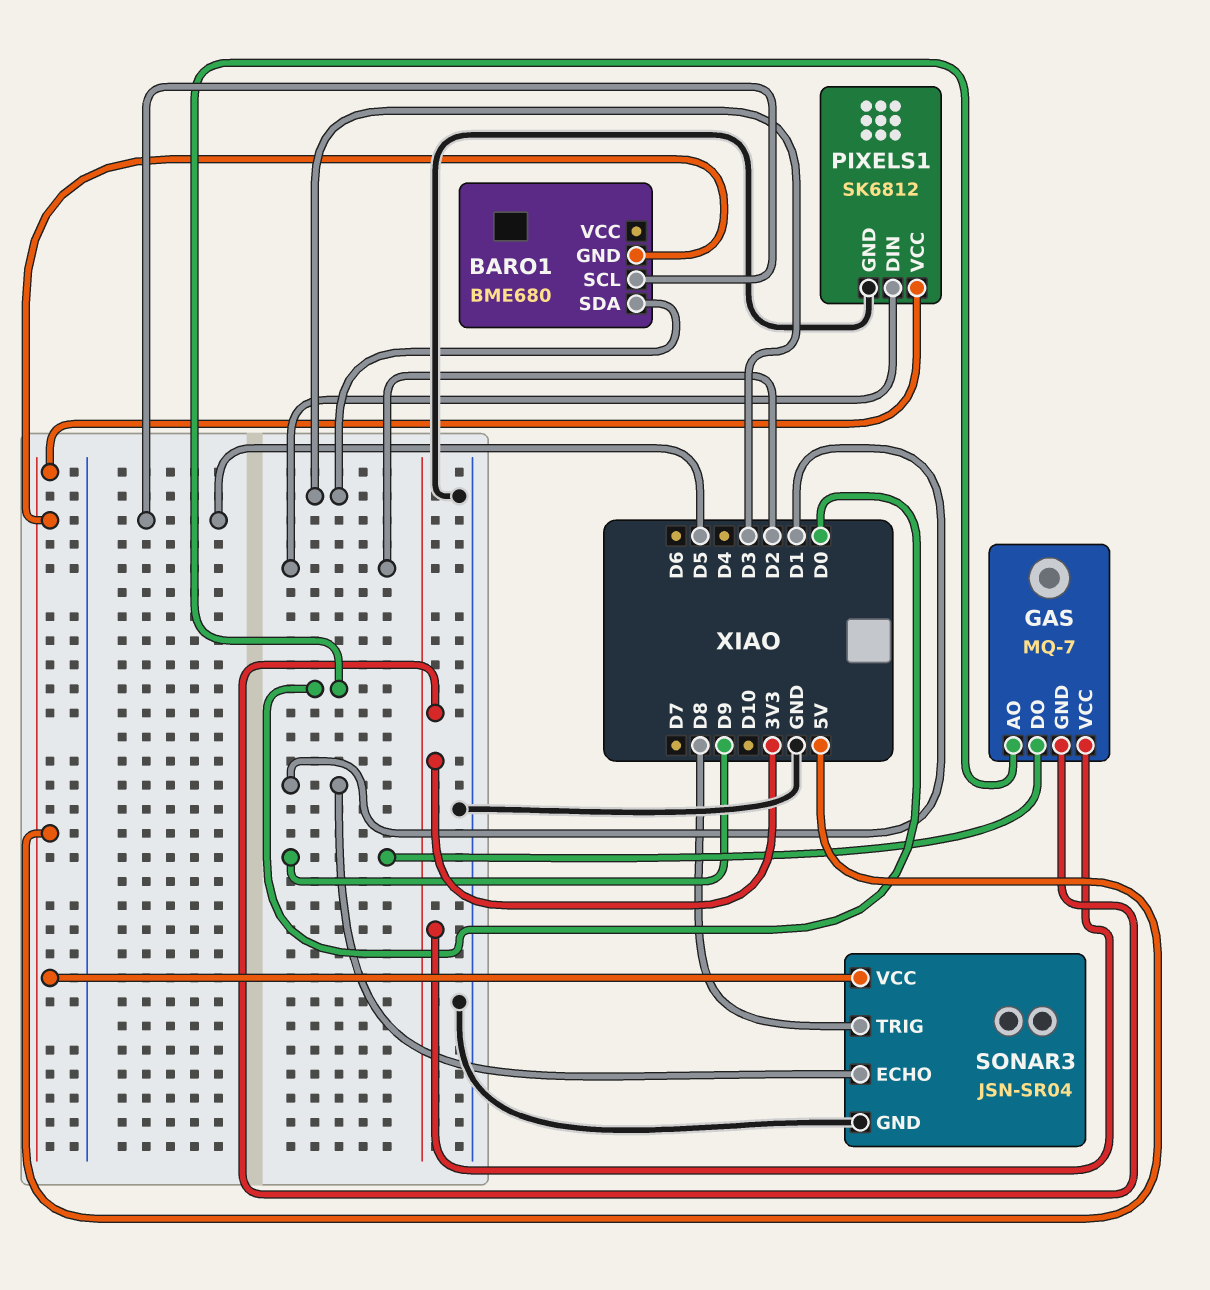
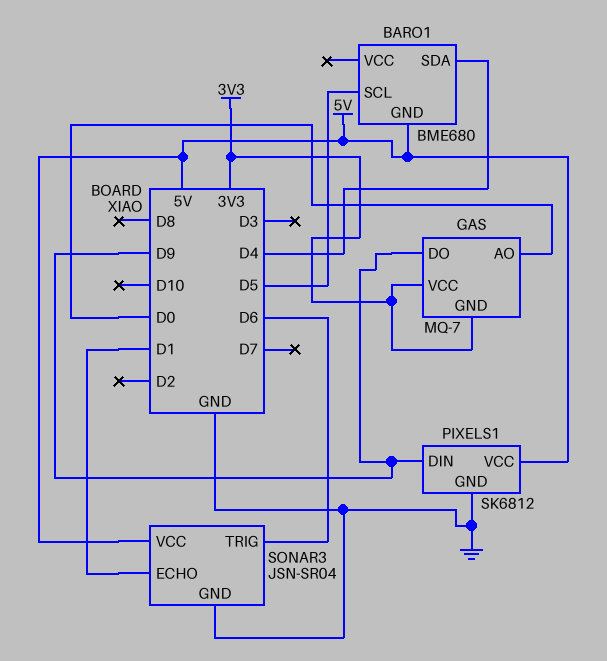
BARO1 pin SDA: D3 -> D4
PIXELS1 pin DIN: D2 -> D9
SONAR3 pin TRIG: D8 -> D6

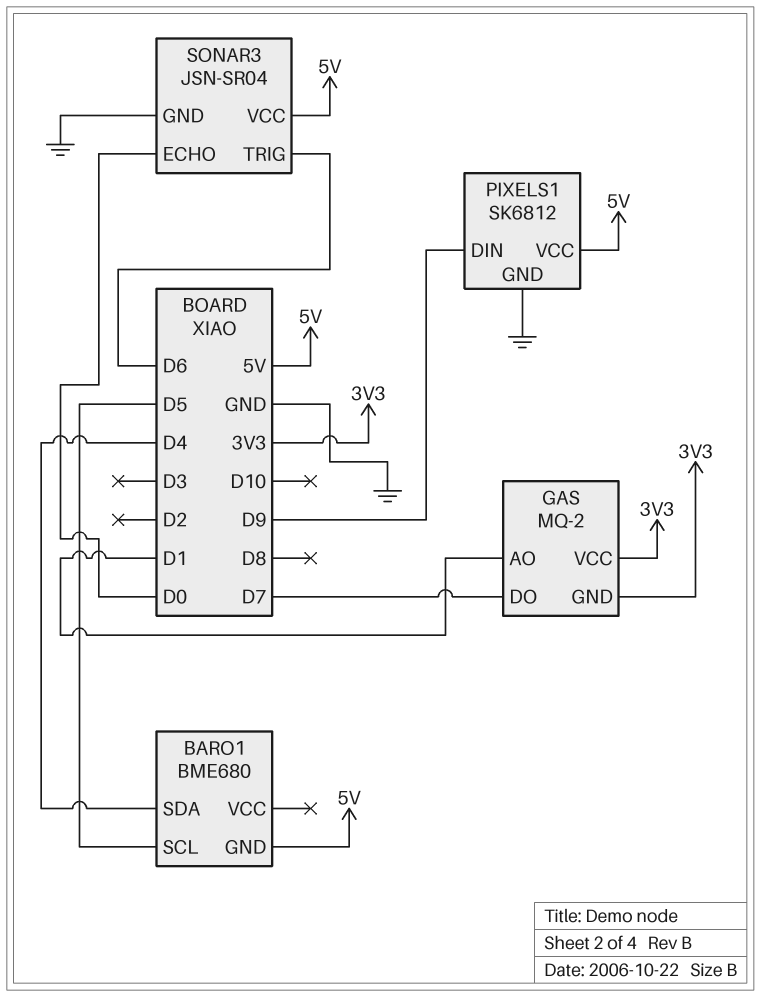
GAS: MQ-7 -> MQ-2
GAS pin AO: D0 -> D1
GAS pin DO: D9 -> D7
SONAR3 pin ECHO: D1 -> D0

